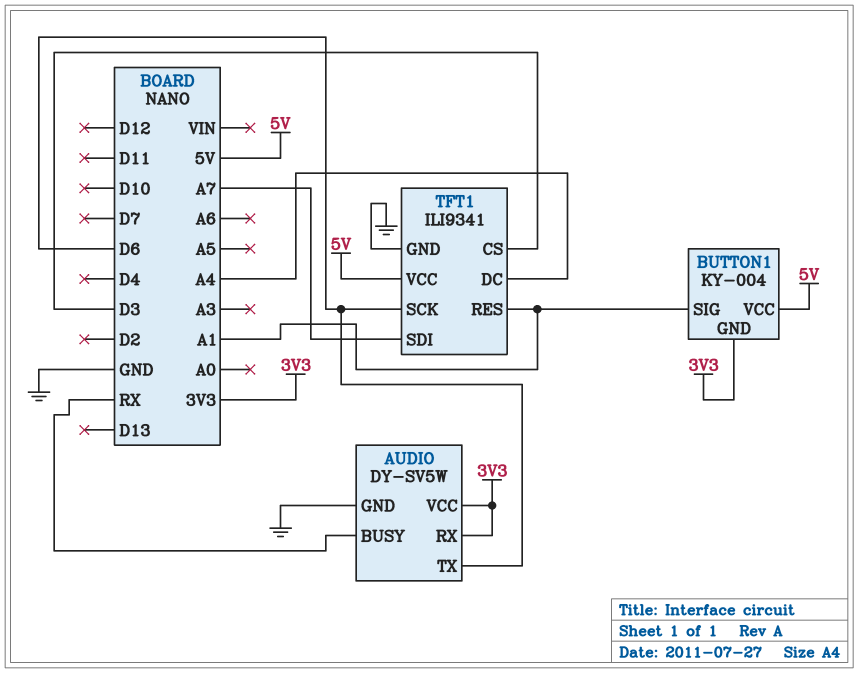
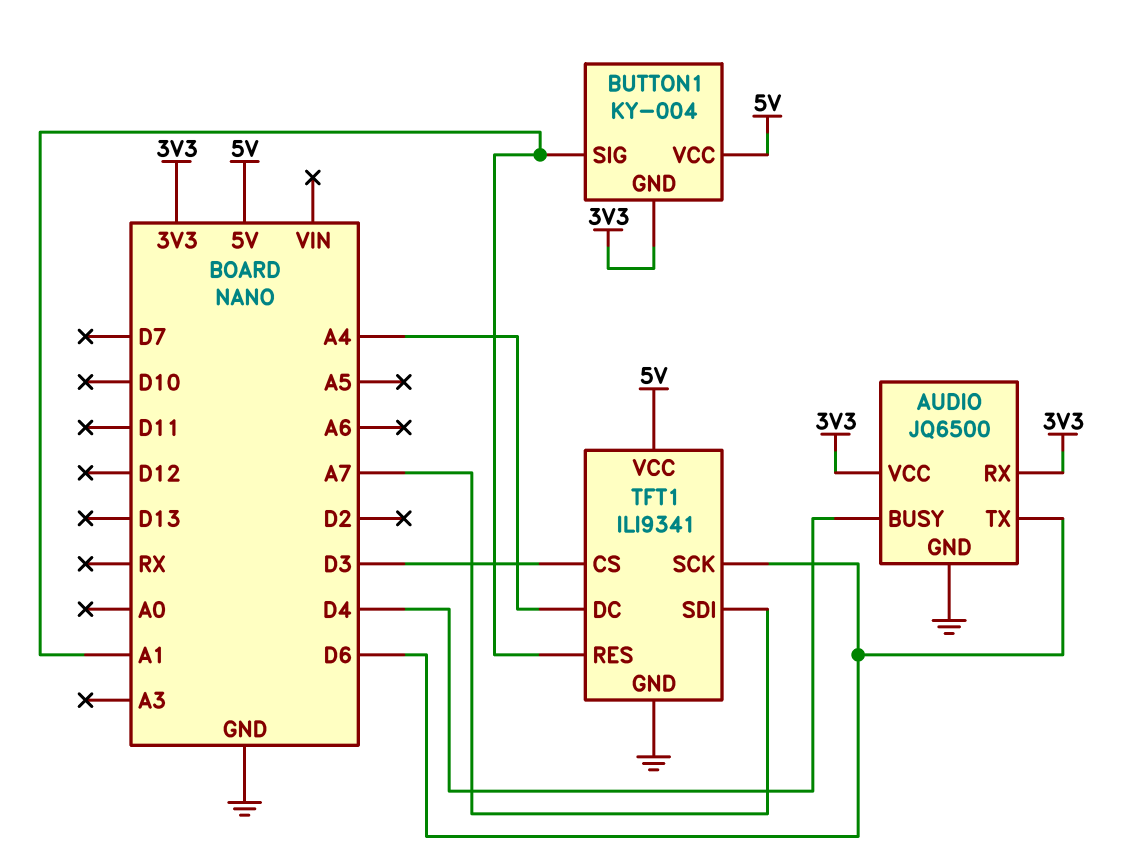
AUDIO: DY-SV5W -> JQ6500
AUDIO pin BUSY: RX -> D4

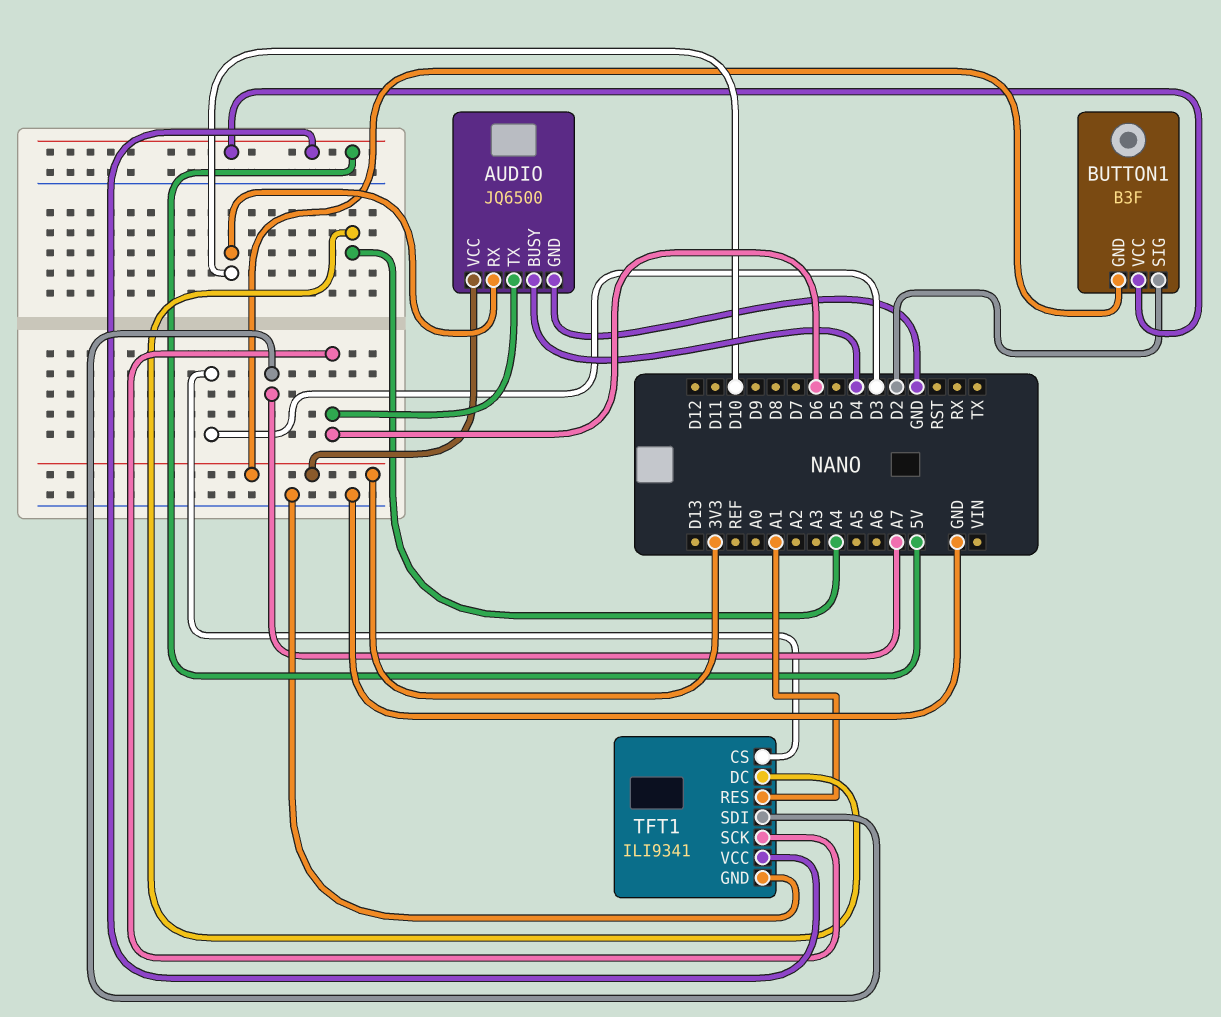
AUDIO pin RX: 3V3 -> D10
BUTTON1: KY-004 -> B3F
BUTTON1 pin SIG: A1 -> D2

